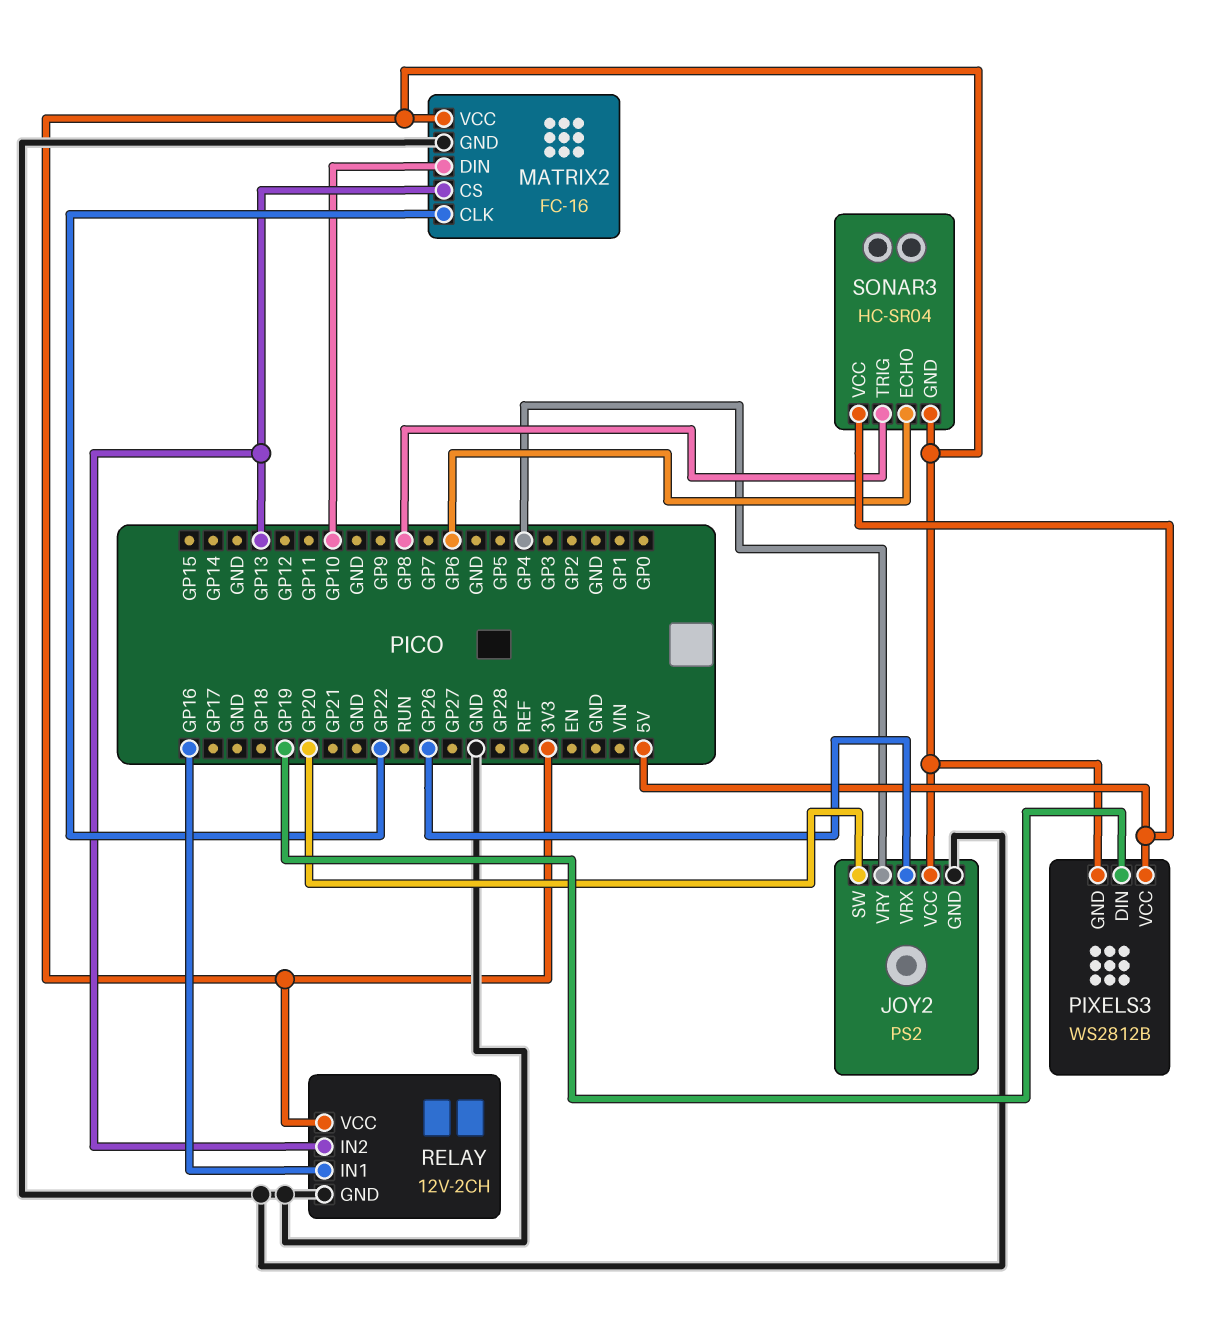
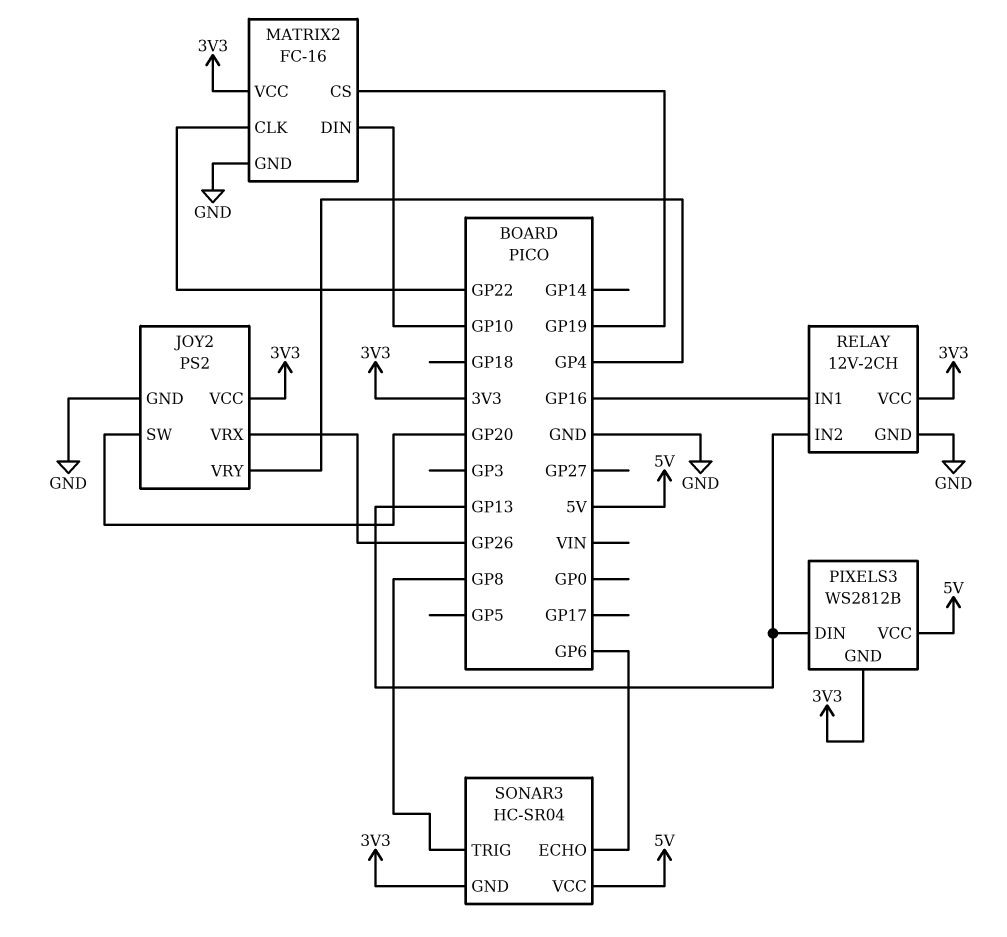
MATRIX2 pin CS: GP13 -> GP19
PIXELS3 pin DIN: GP19 -> GP13

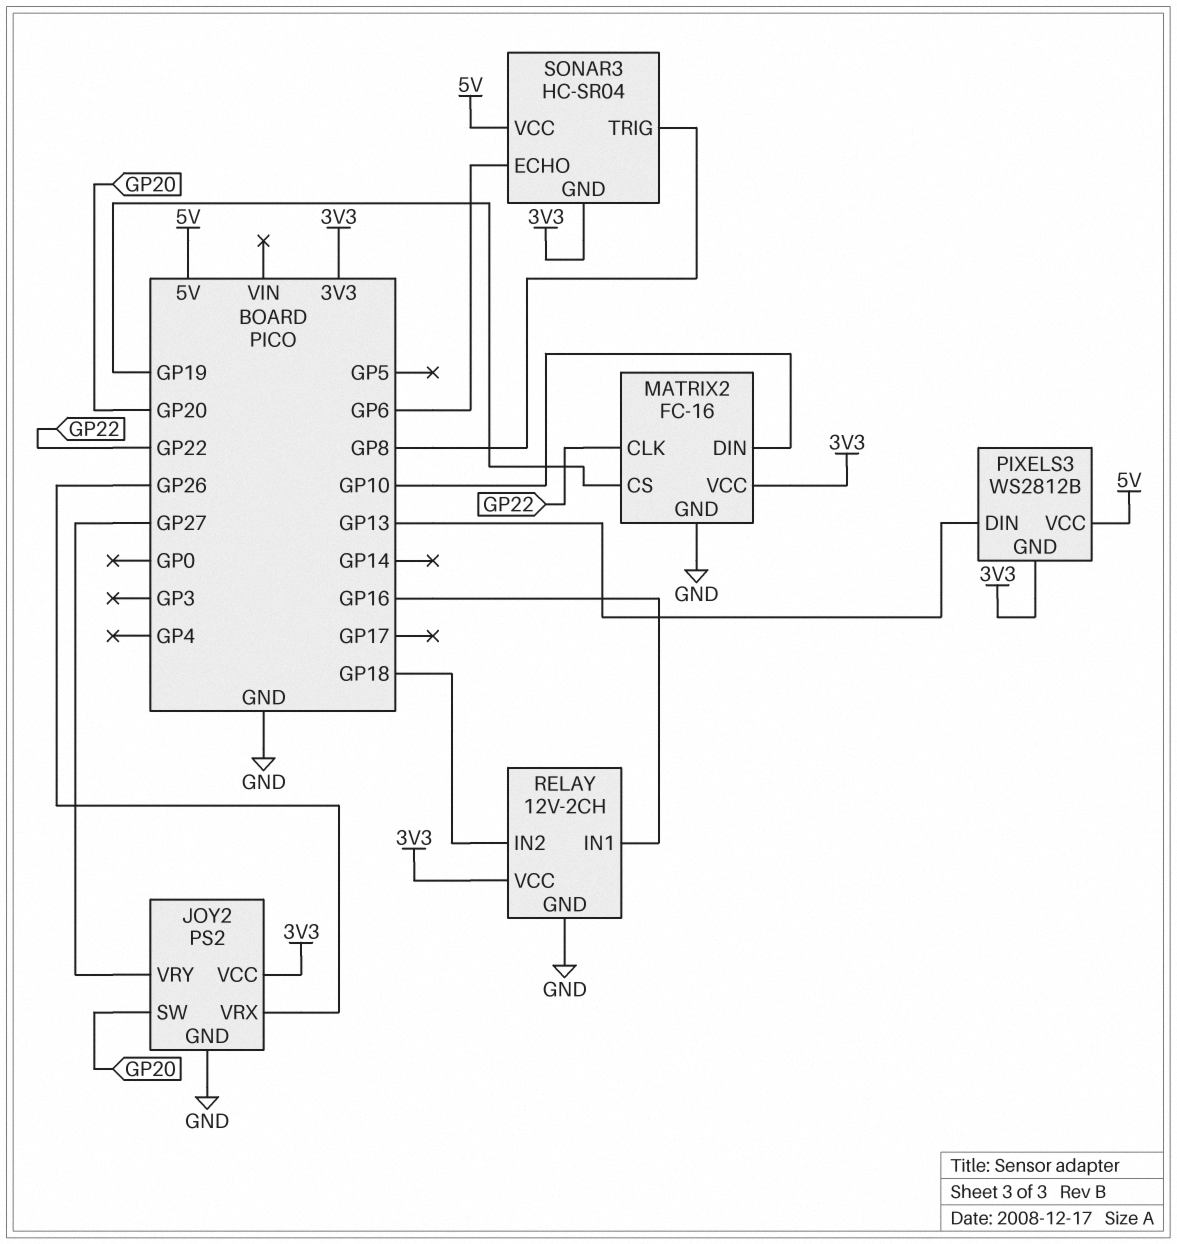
JOY2 pin VRY: GP4 -> GP27
RELAY pin IN2: GP13 -> GP18

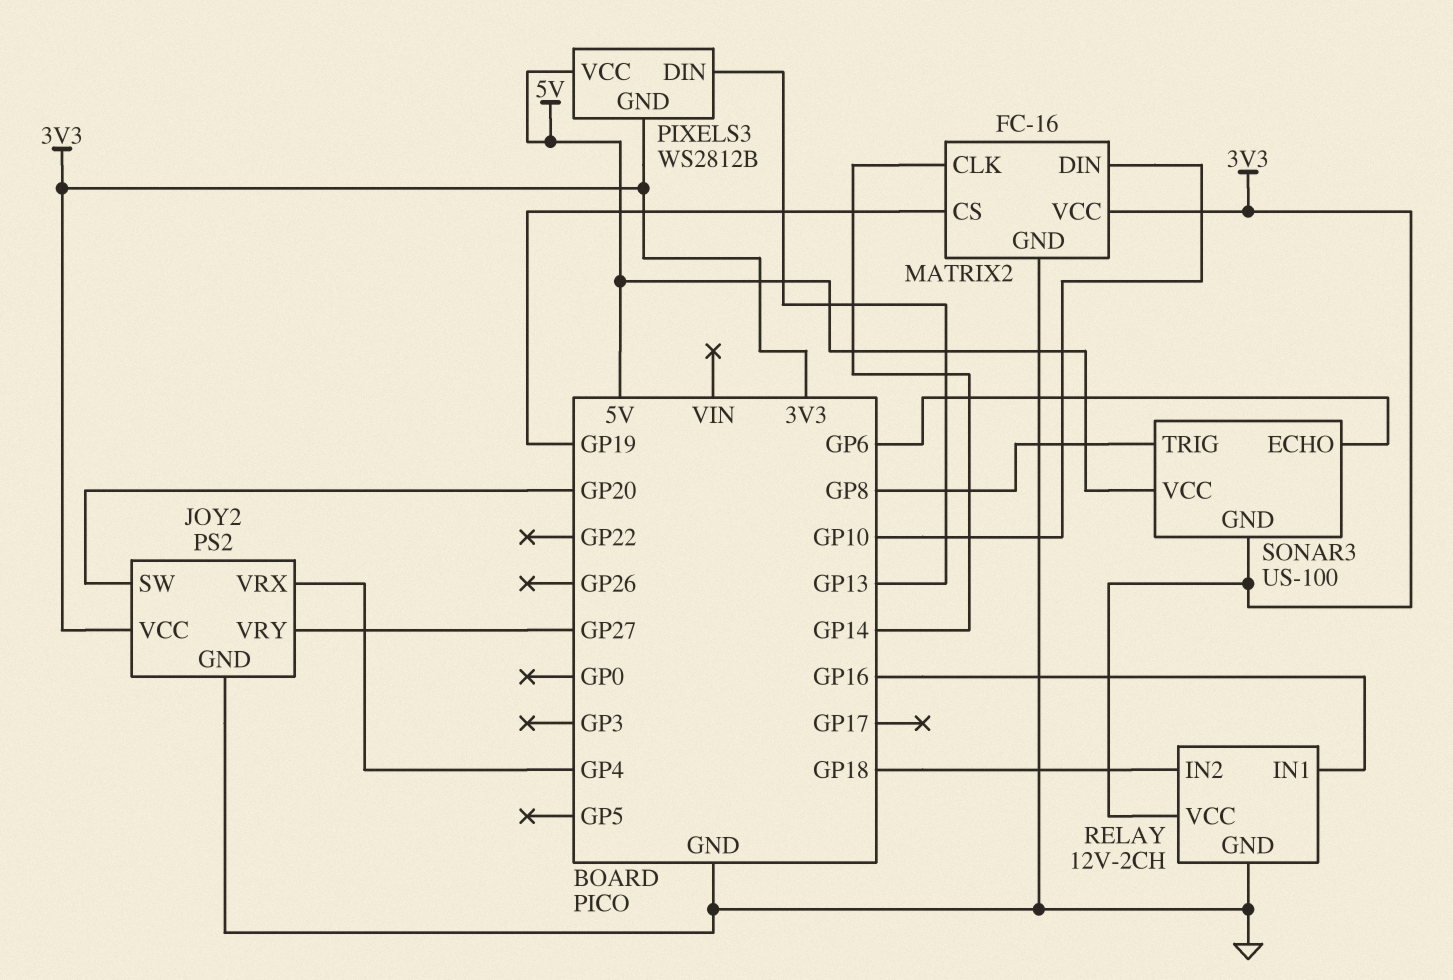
JOY2 pin VRX: GP26 -> GP4
MATRIX2 pin CLK: GP22 -> GP14
SONAR3: HC-SR04 -> US-100

